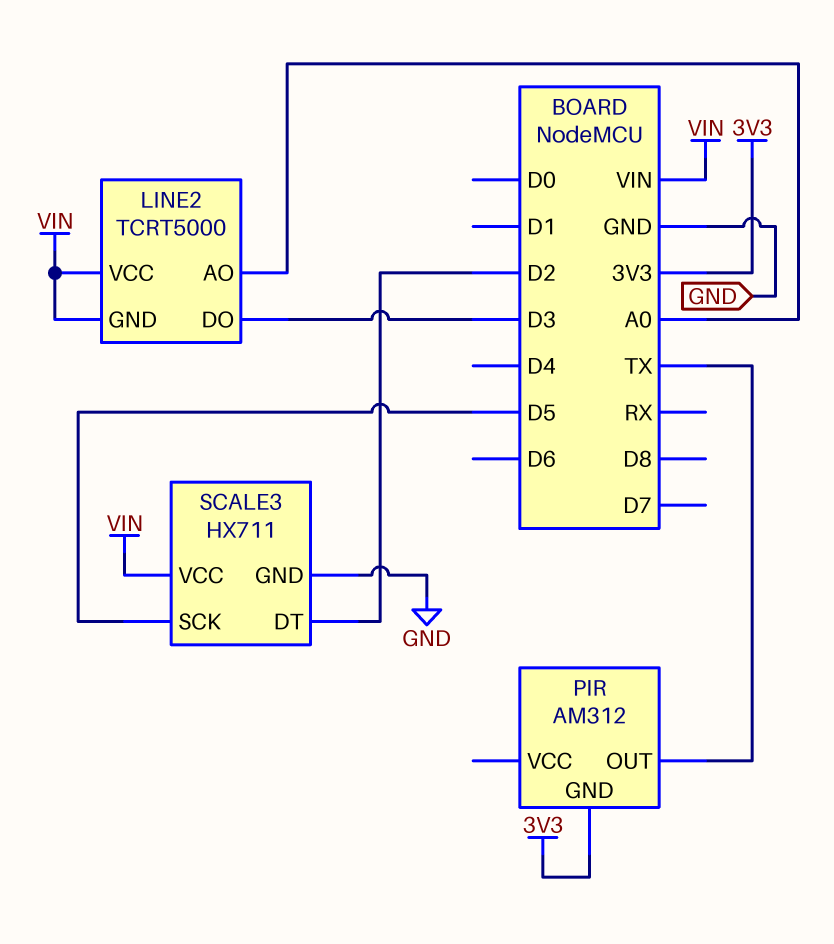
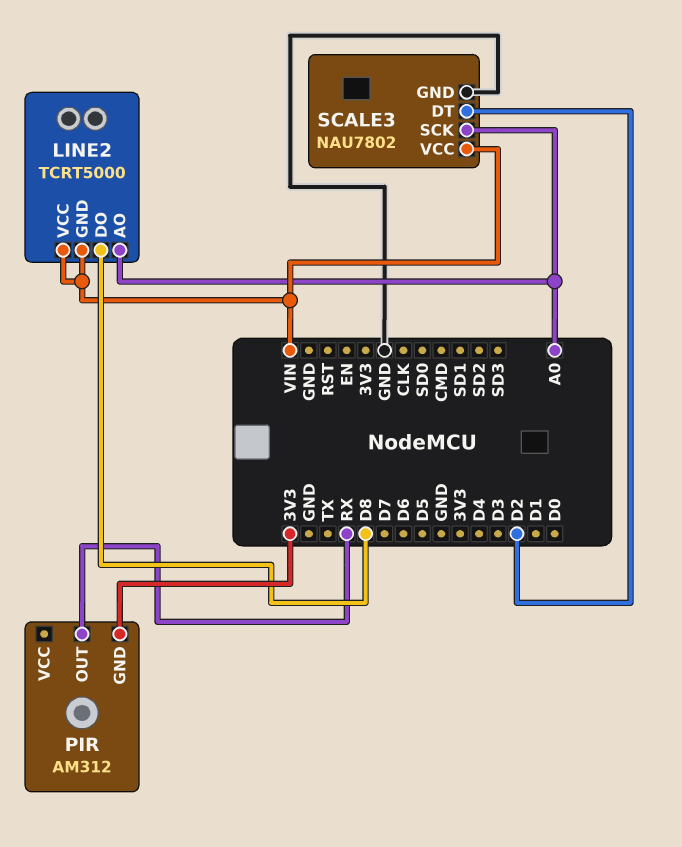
LINE2 pin DO: D3 -> D8
PIR pin OUT: TX -> RX
SCALE3: HX711 -> NAU7802
SCALE3 pin SCK: D5 -> A0

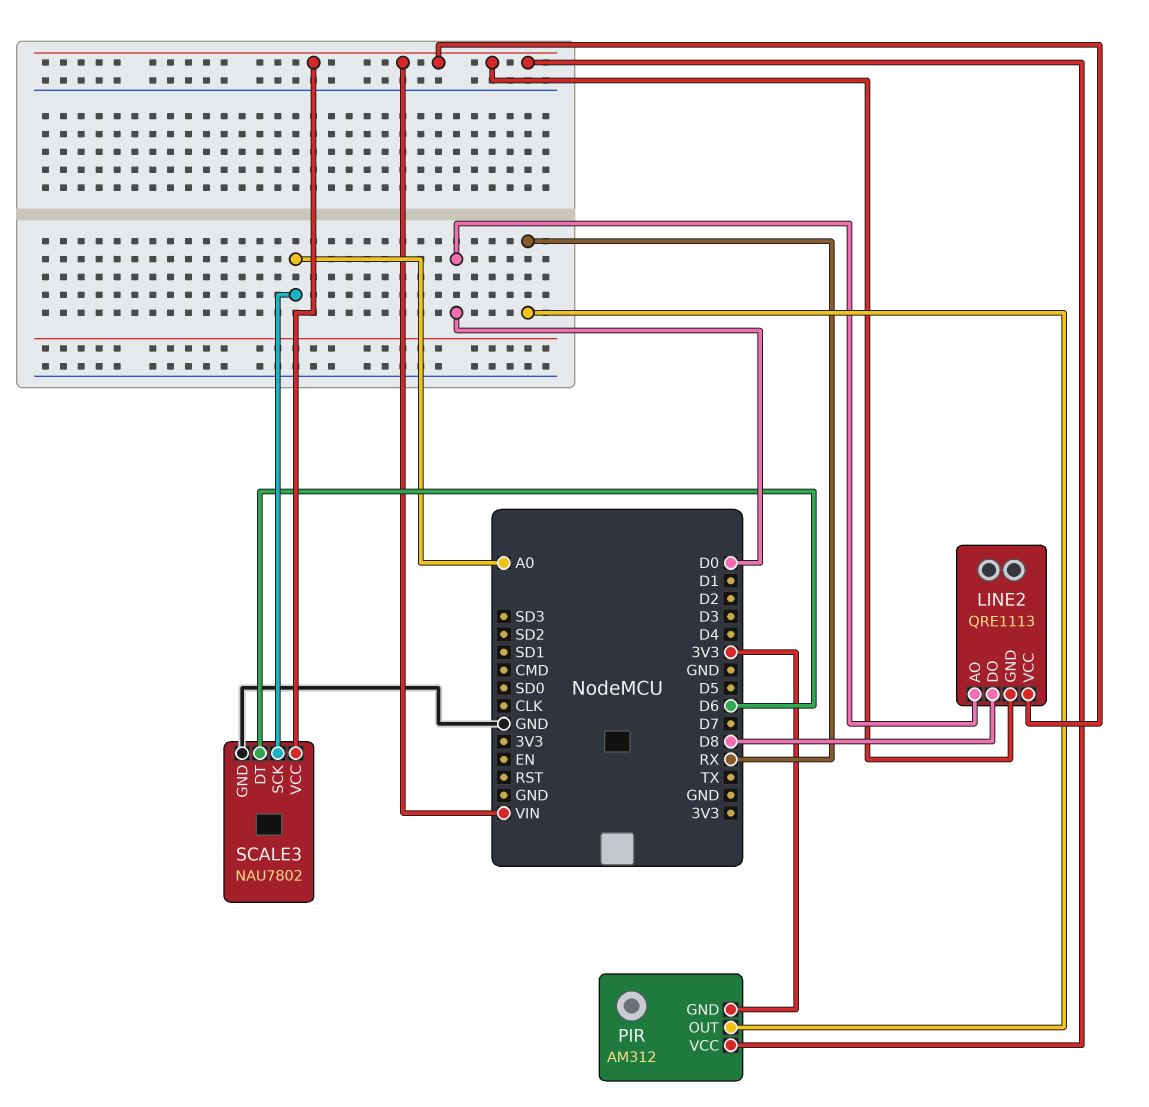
LINE2: TCRT5000 -> QRE1113
LINE2 pin AO: A0 -> D0
PIR pin VCC: none -> VIN
SCALE3 pin DT: D2 -> D6

